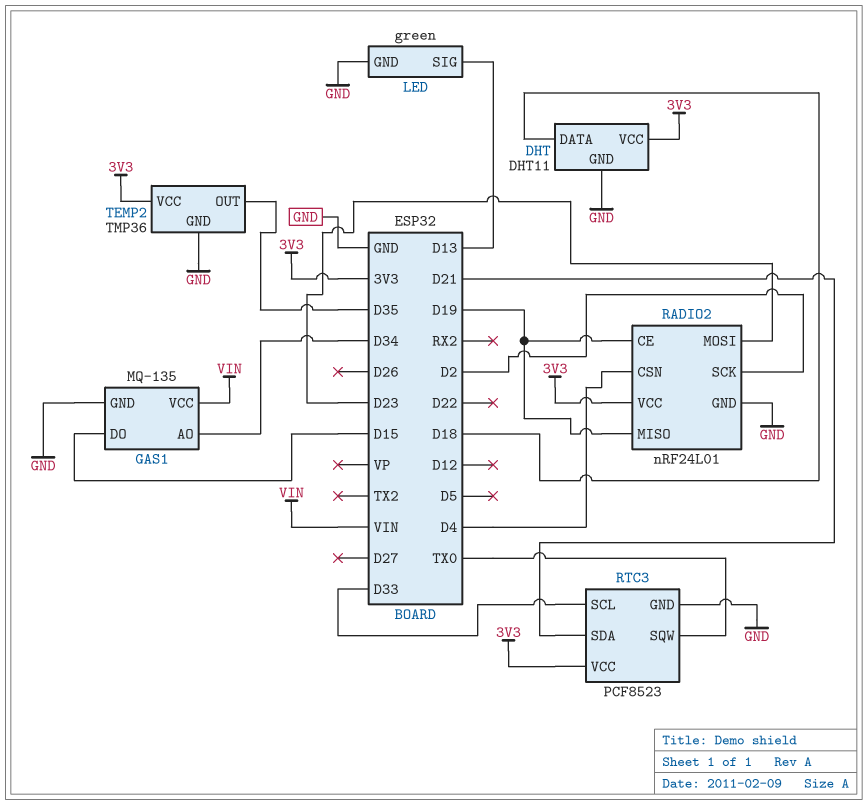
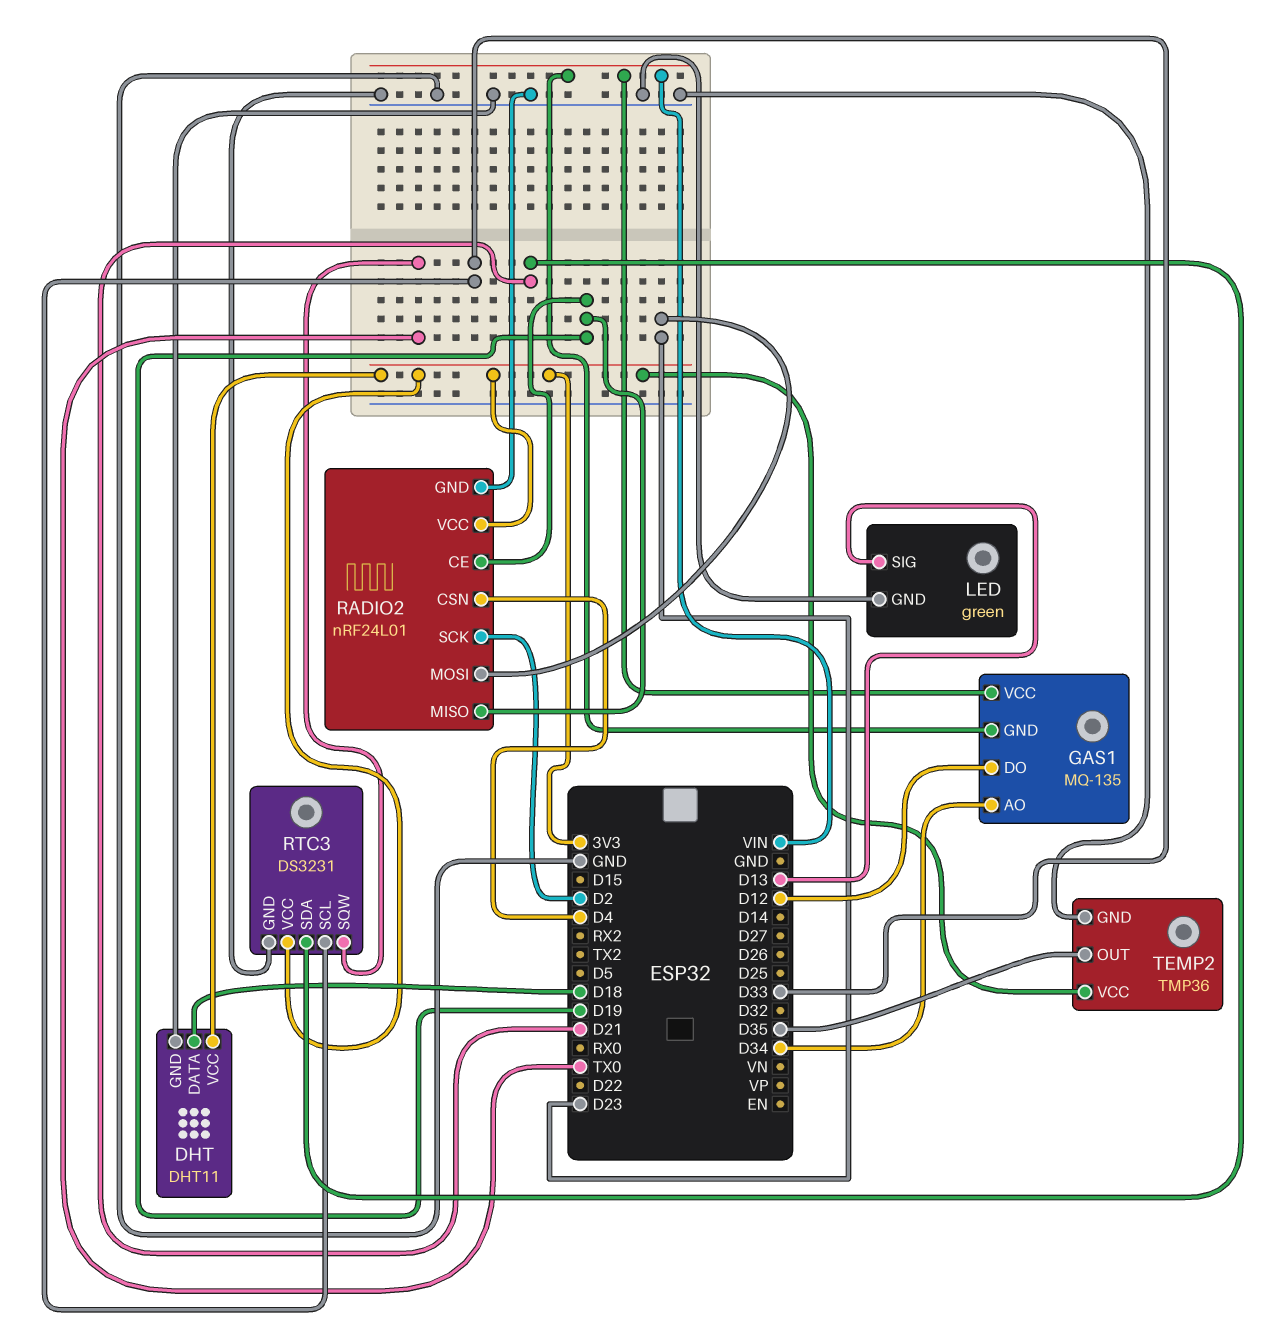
GAS1 pin DO: D15 -> D12
GAS1 pin GND: GND -> VIN
RTC3: PCF8523 -> DS3231

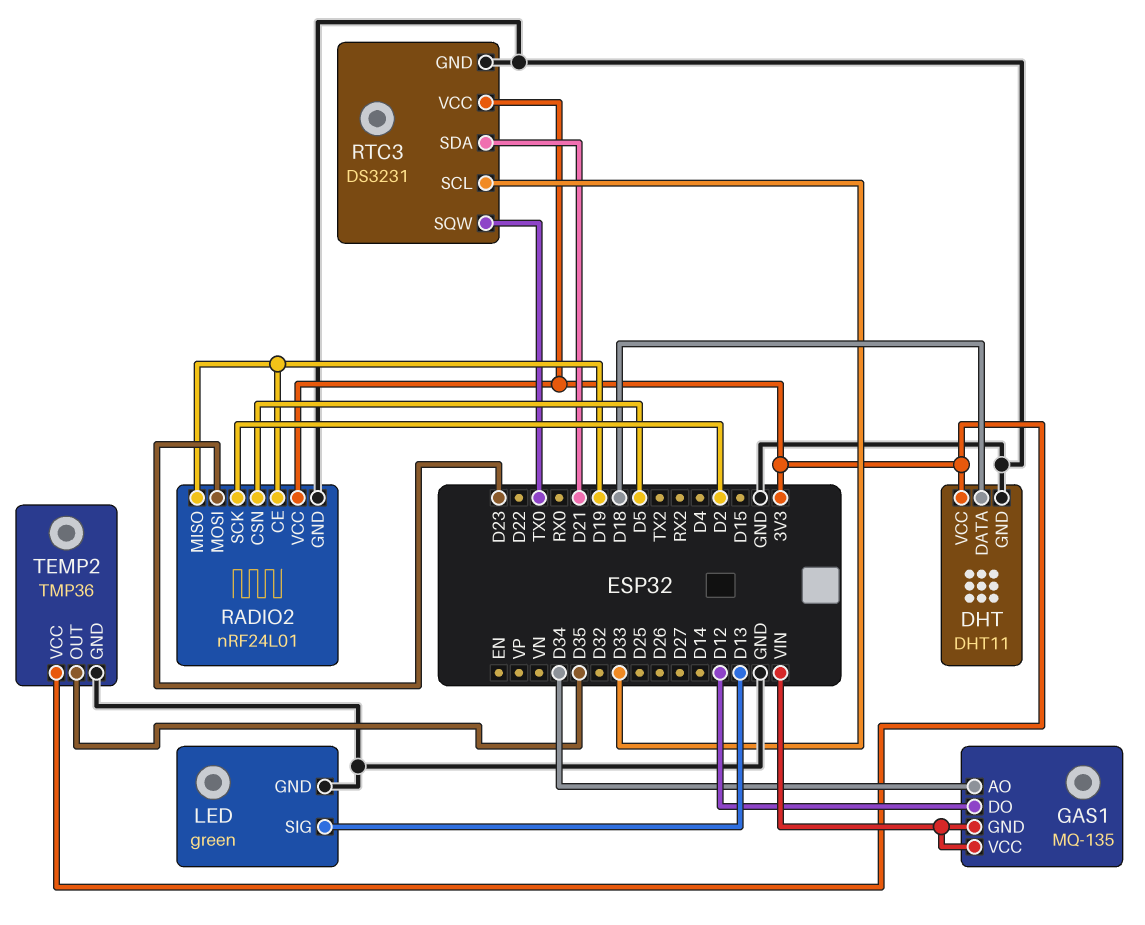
RADIO2 pin CSN: D4 -> D5

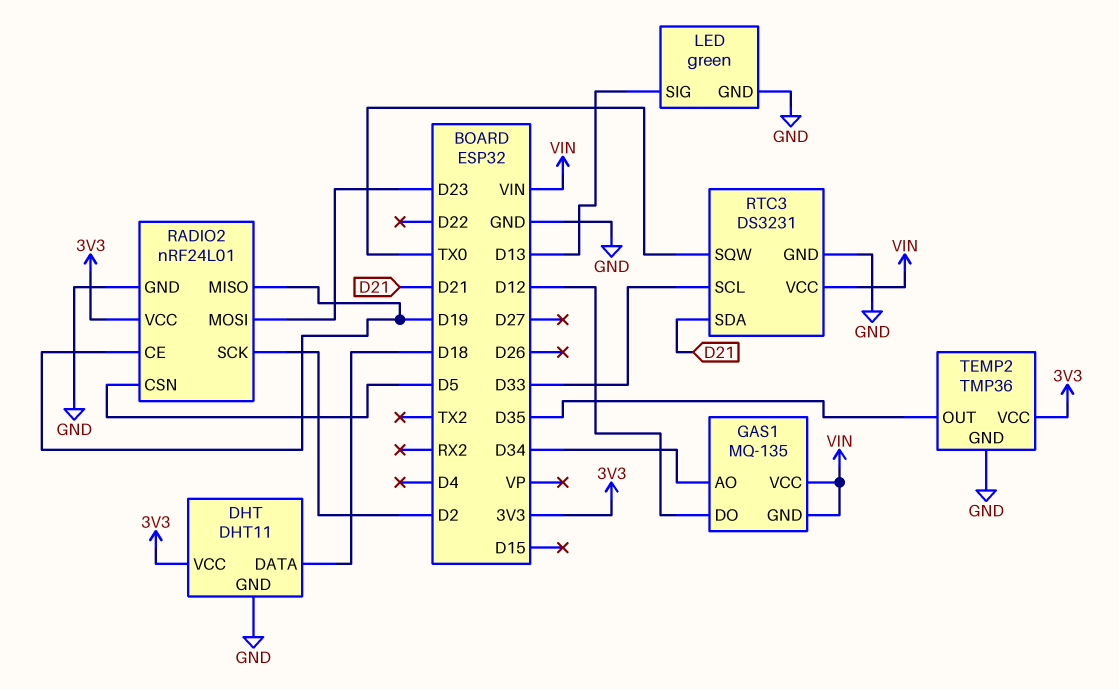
RTC3 pin VCC: 3V3 -> VIN

